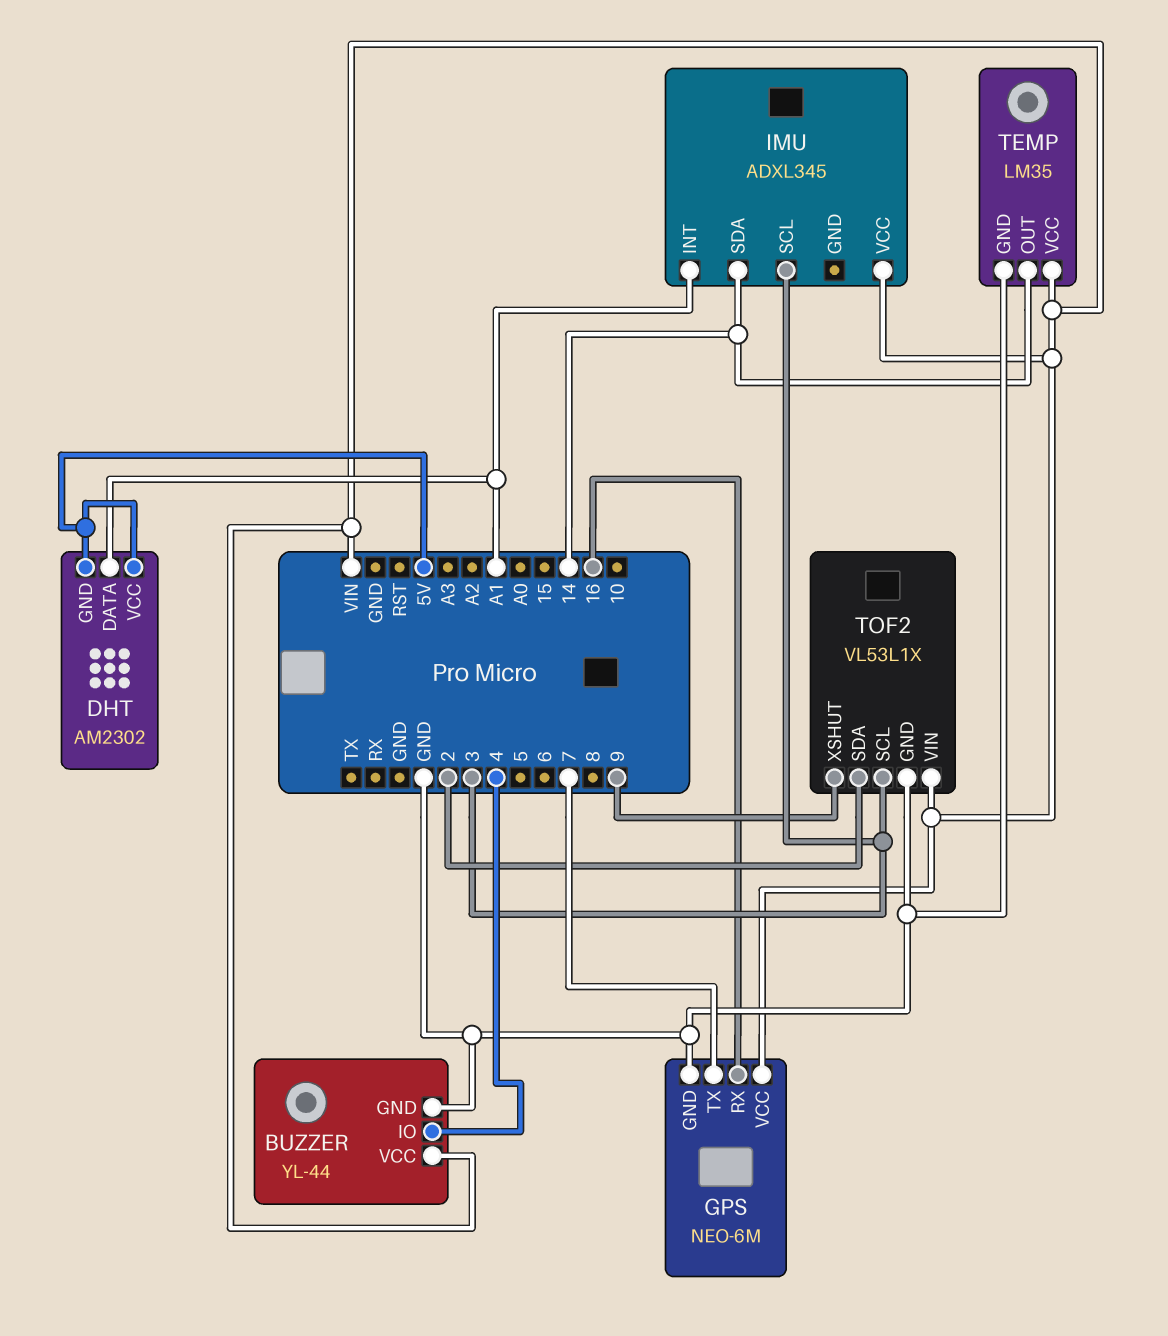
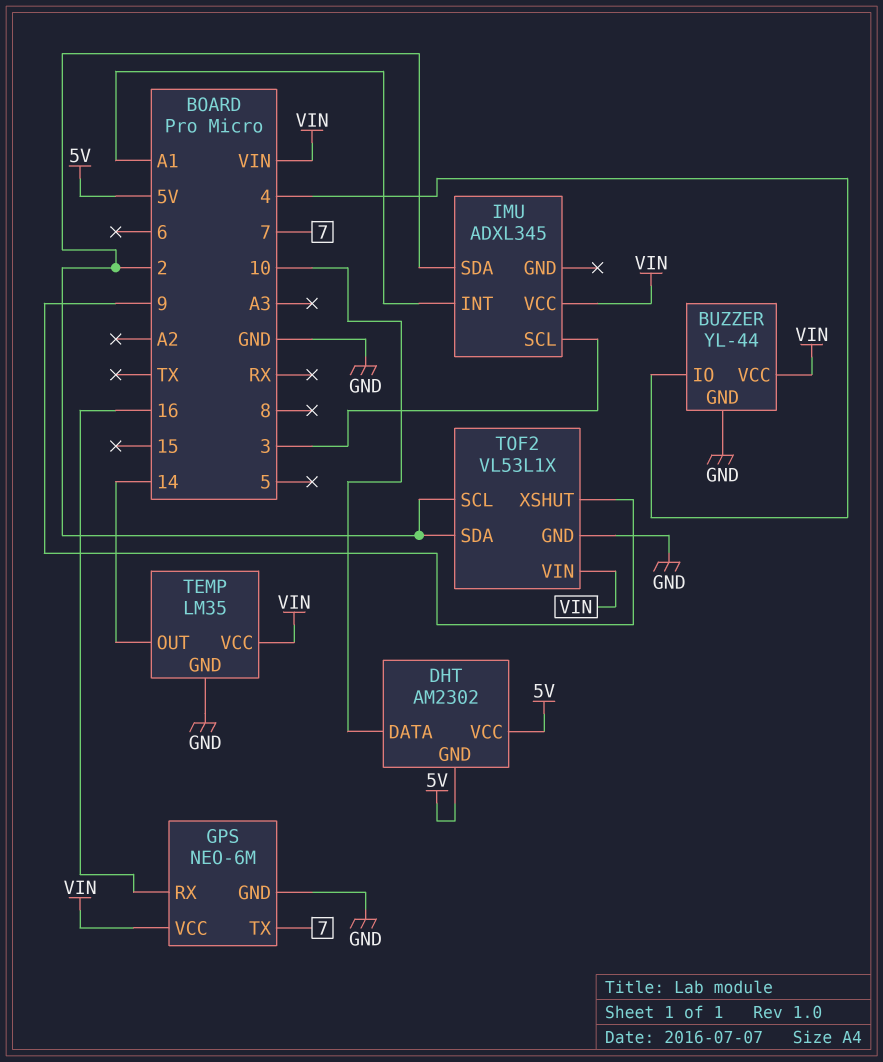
DHT pin DATA: A1 -> 10
IMU pin SDA: 14 -> 2
TOF2 pin SCL: 3 -> 2

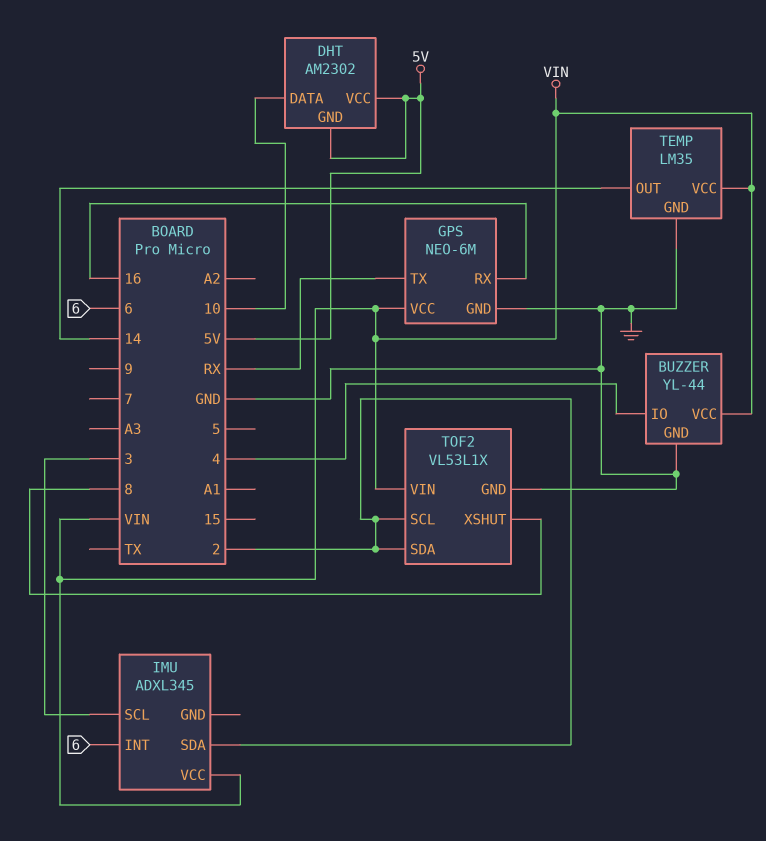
GPS pin TX: 7 -> RX
IMU pin INT: A1 -> 6
TOF2 pin XSHUT: 9 -> 8

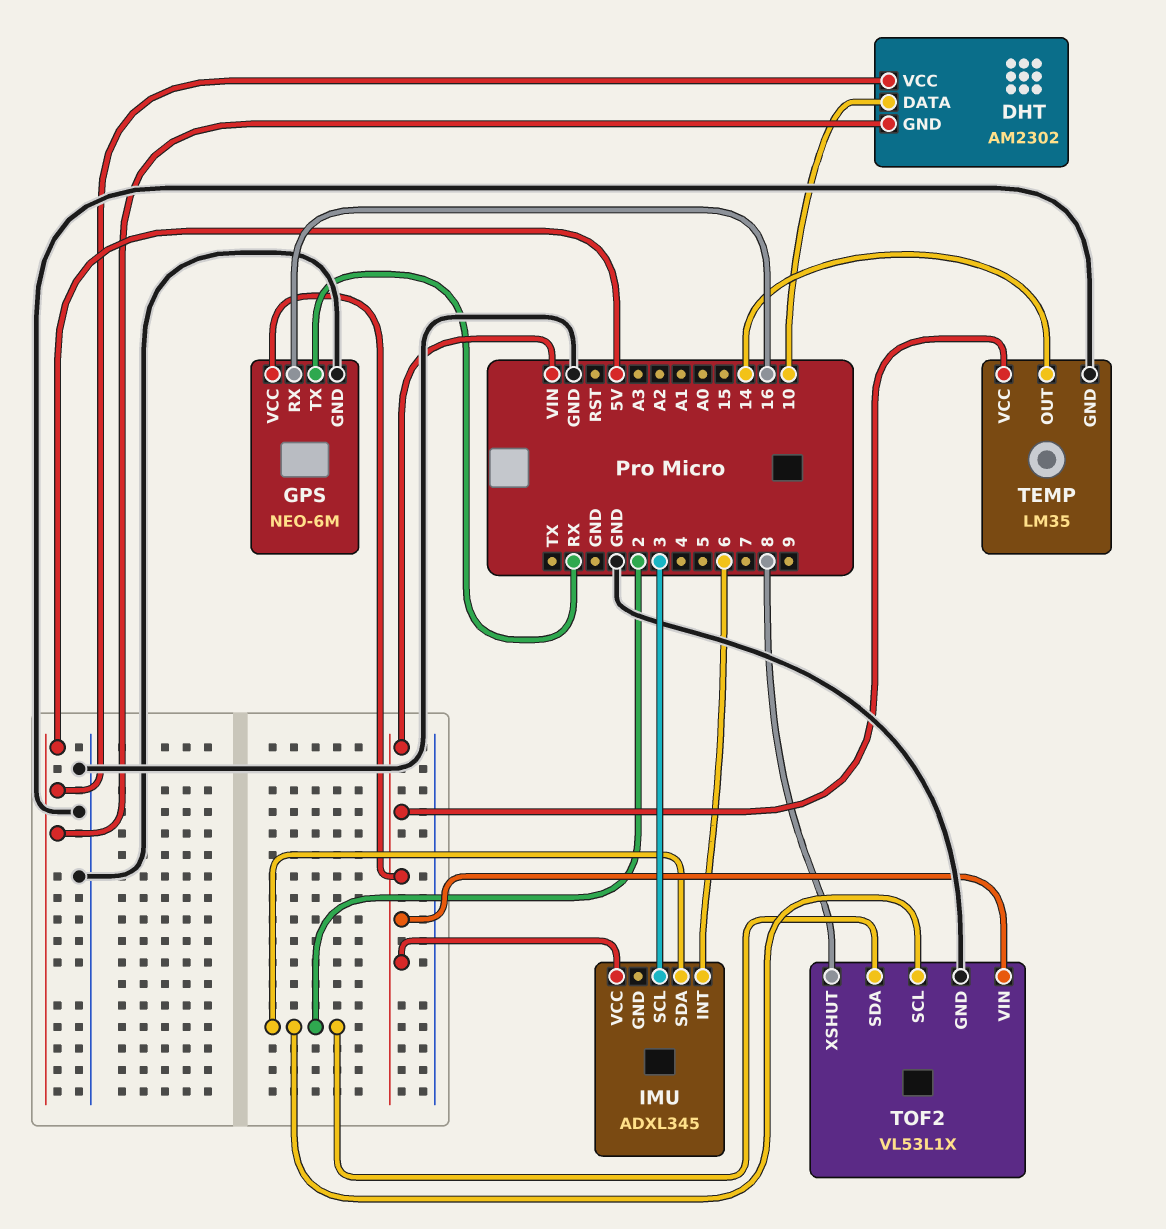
BUZZER: YL-44 -> none
BUZZER pin GND: GND -> none
BUZZER pin IO: 4 -> none
BUZZER pin VCC: VIN -> none

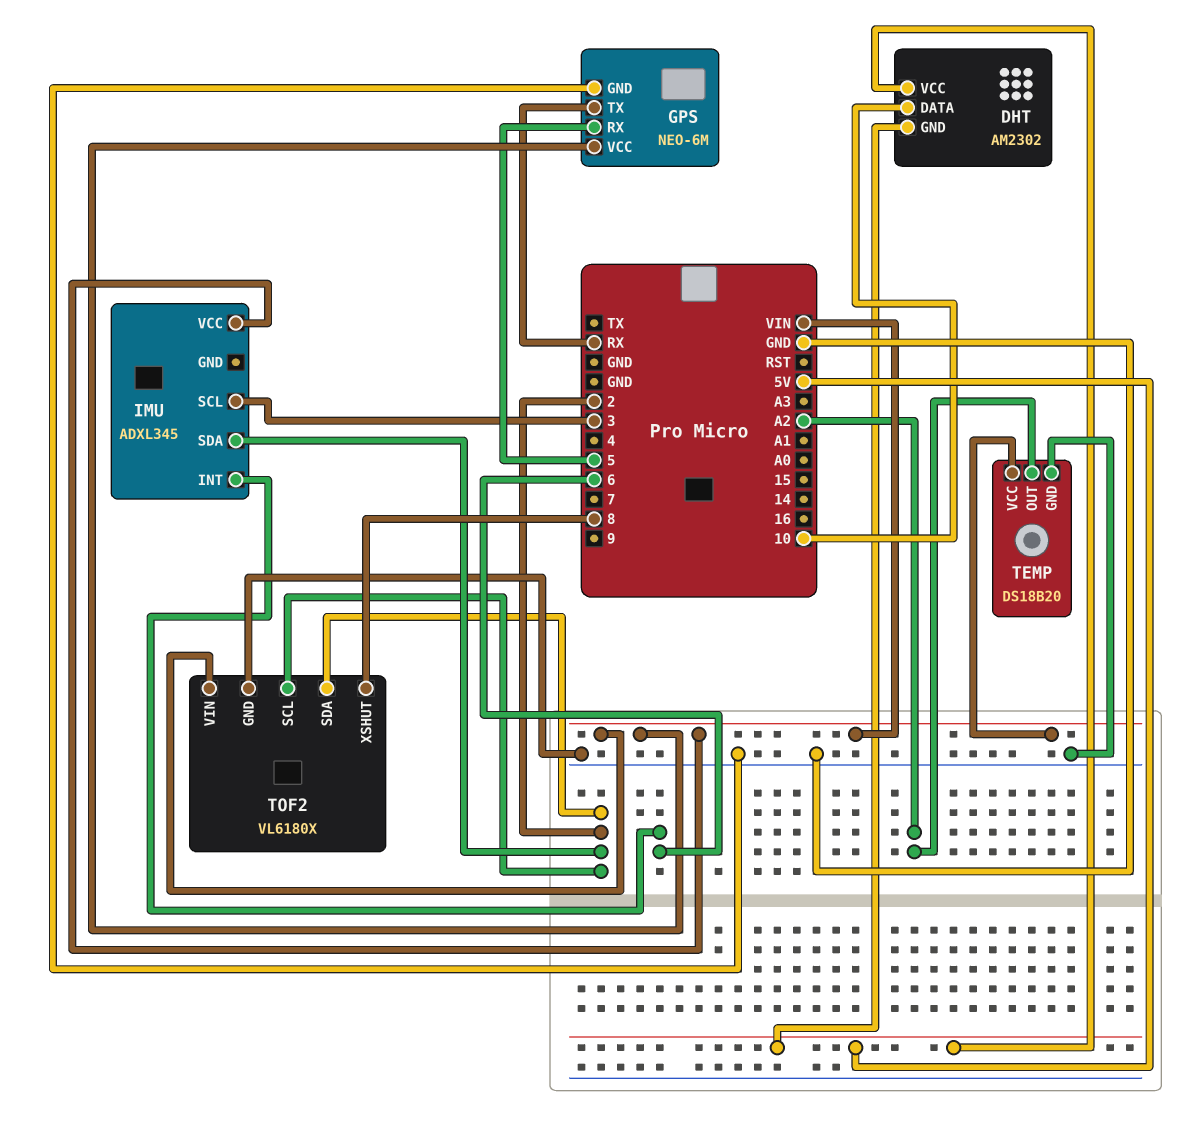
GPS pin RX: 16 -> 5
TEMP: LM35 -> DS18B20
TEMP pin OUT: 14 -> A2
TOF2: VL53L1X -> VL6180X

